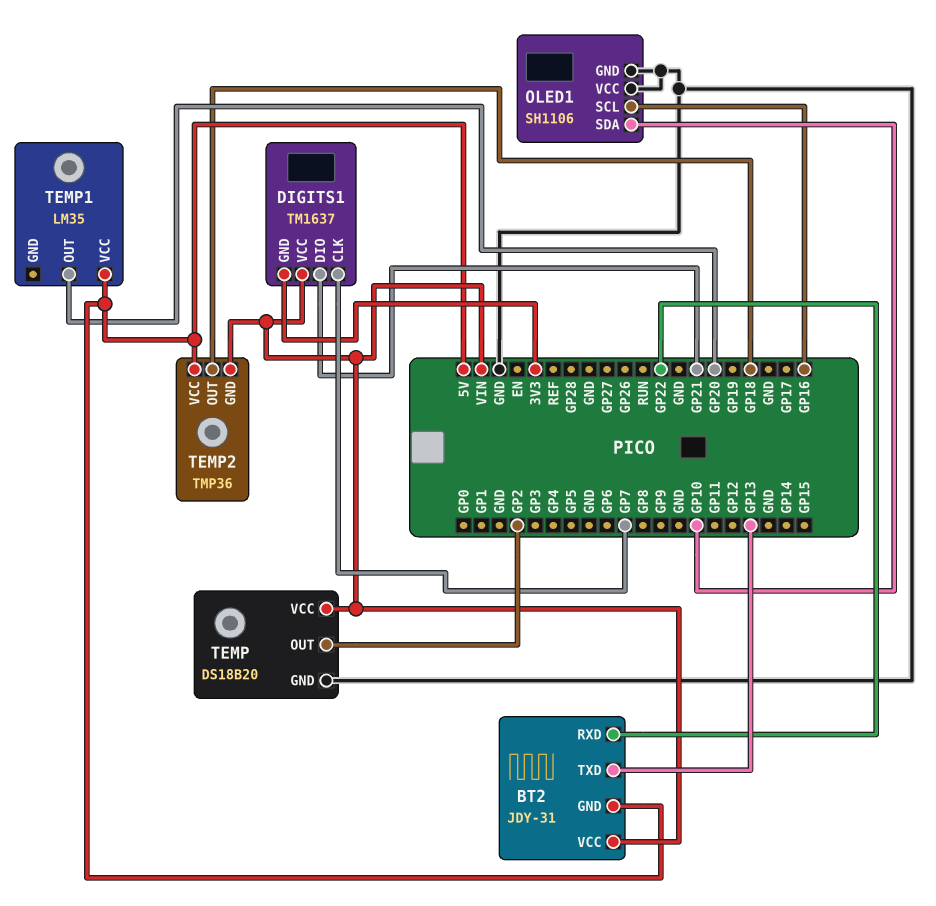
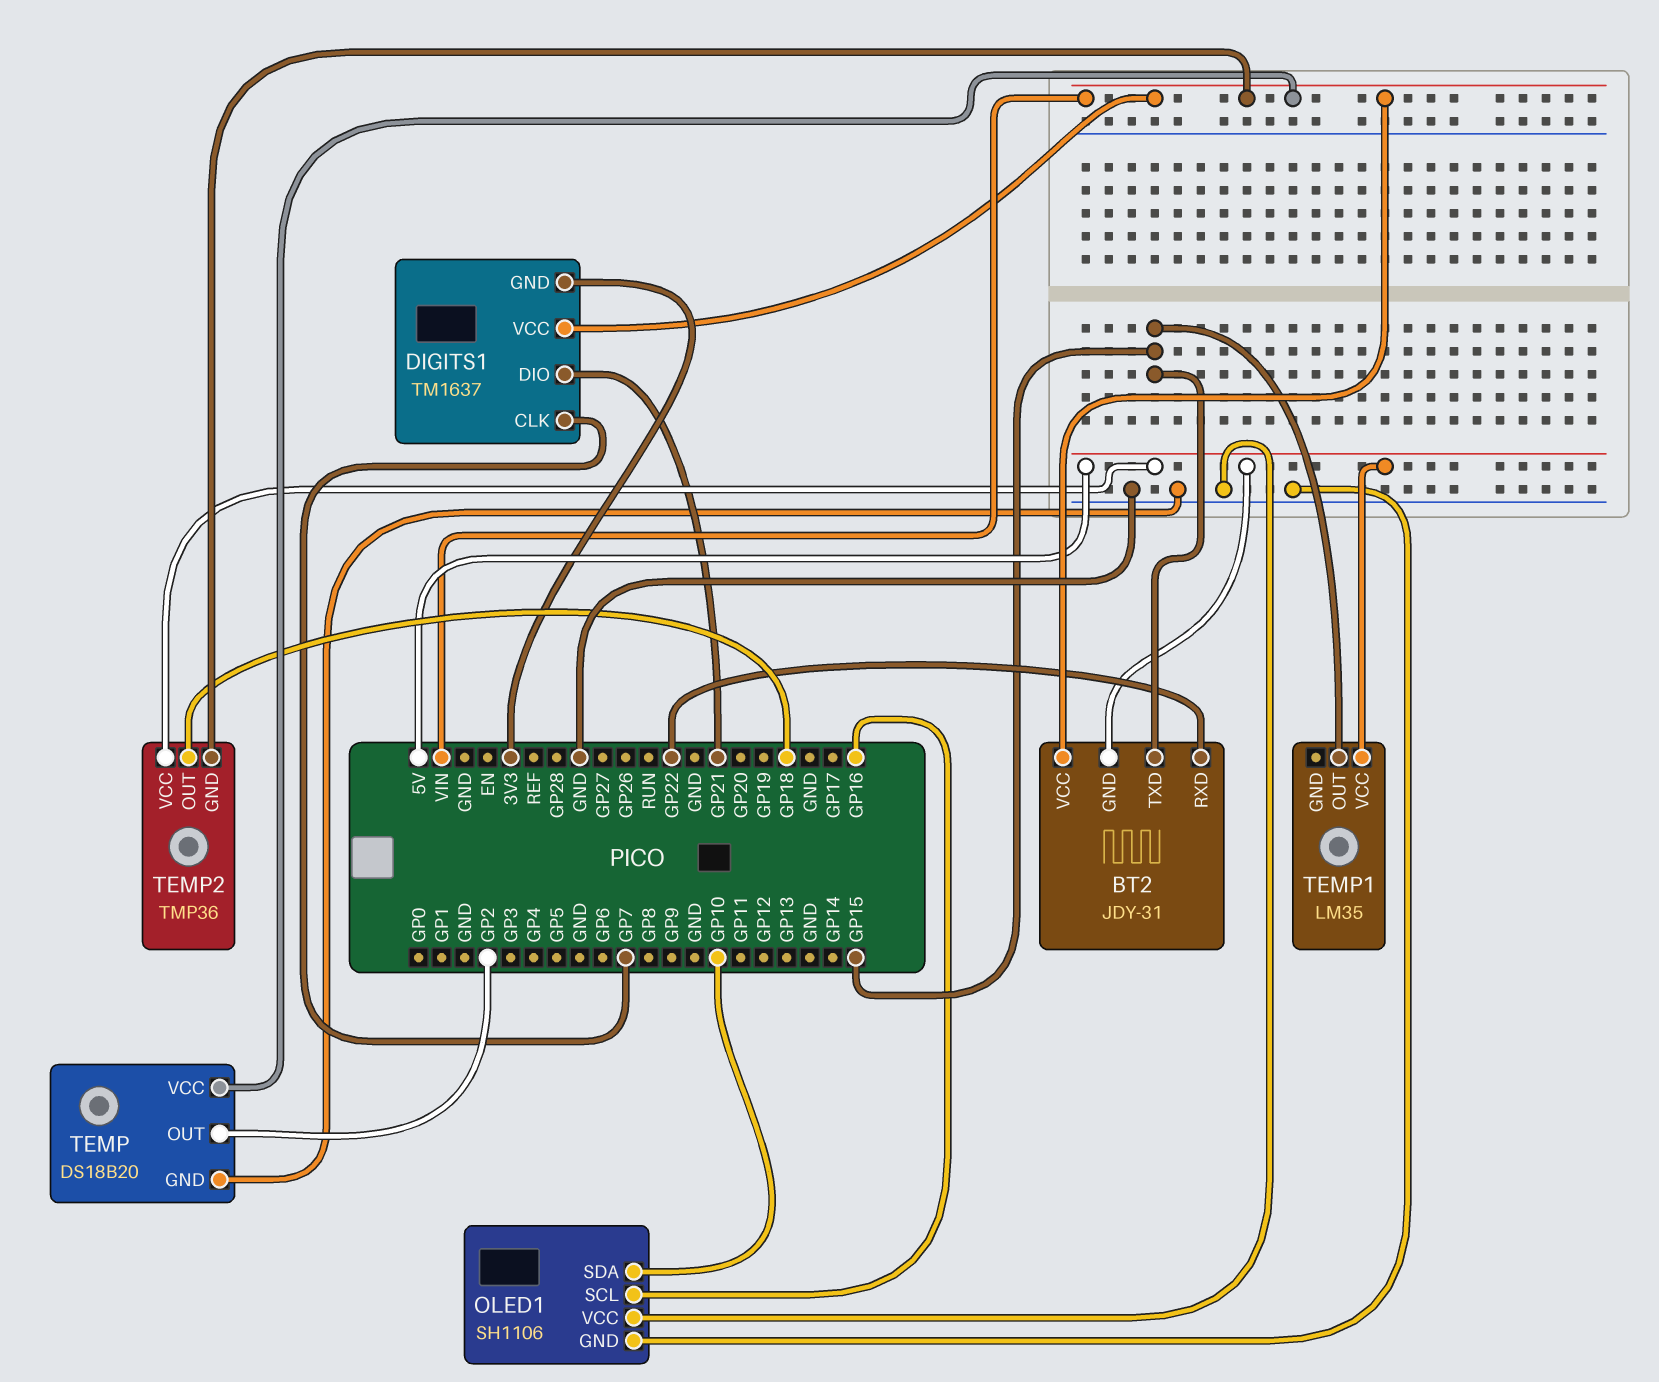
BT2 pin TXD: GP13 -> GP15
TEMP1 pin OUT: GP20 -> GP15

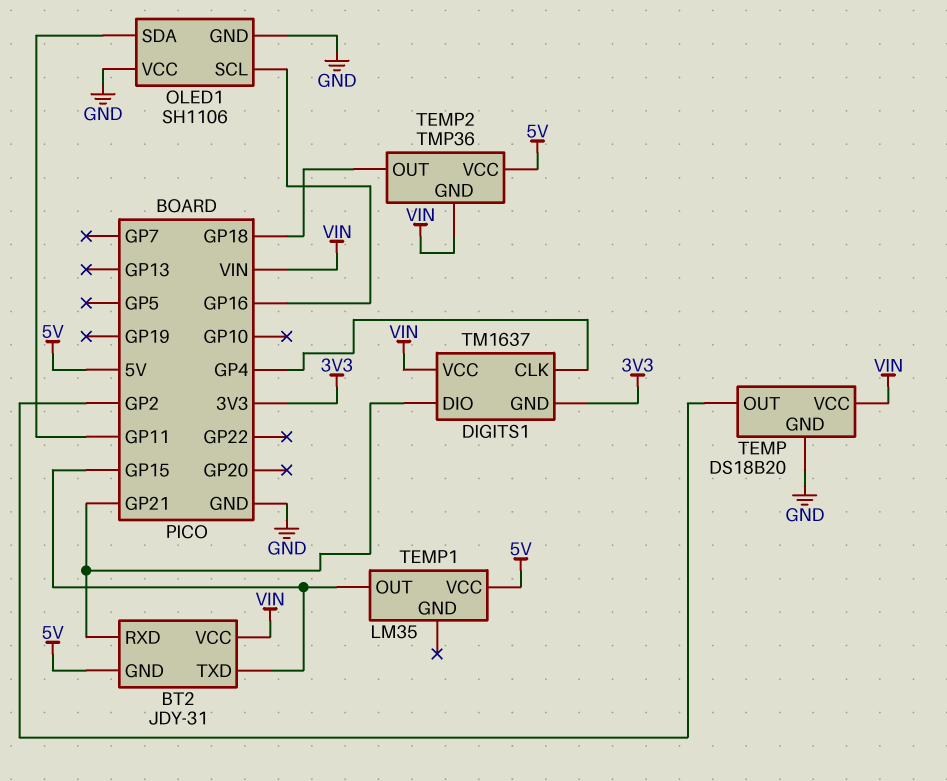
BT2 pin RXD: GP22 -> GP21
DIGITS1 pin CLK: GP7 -> GP4
OLED1 pin SDA: GP10 -> GP11

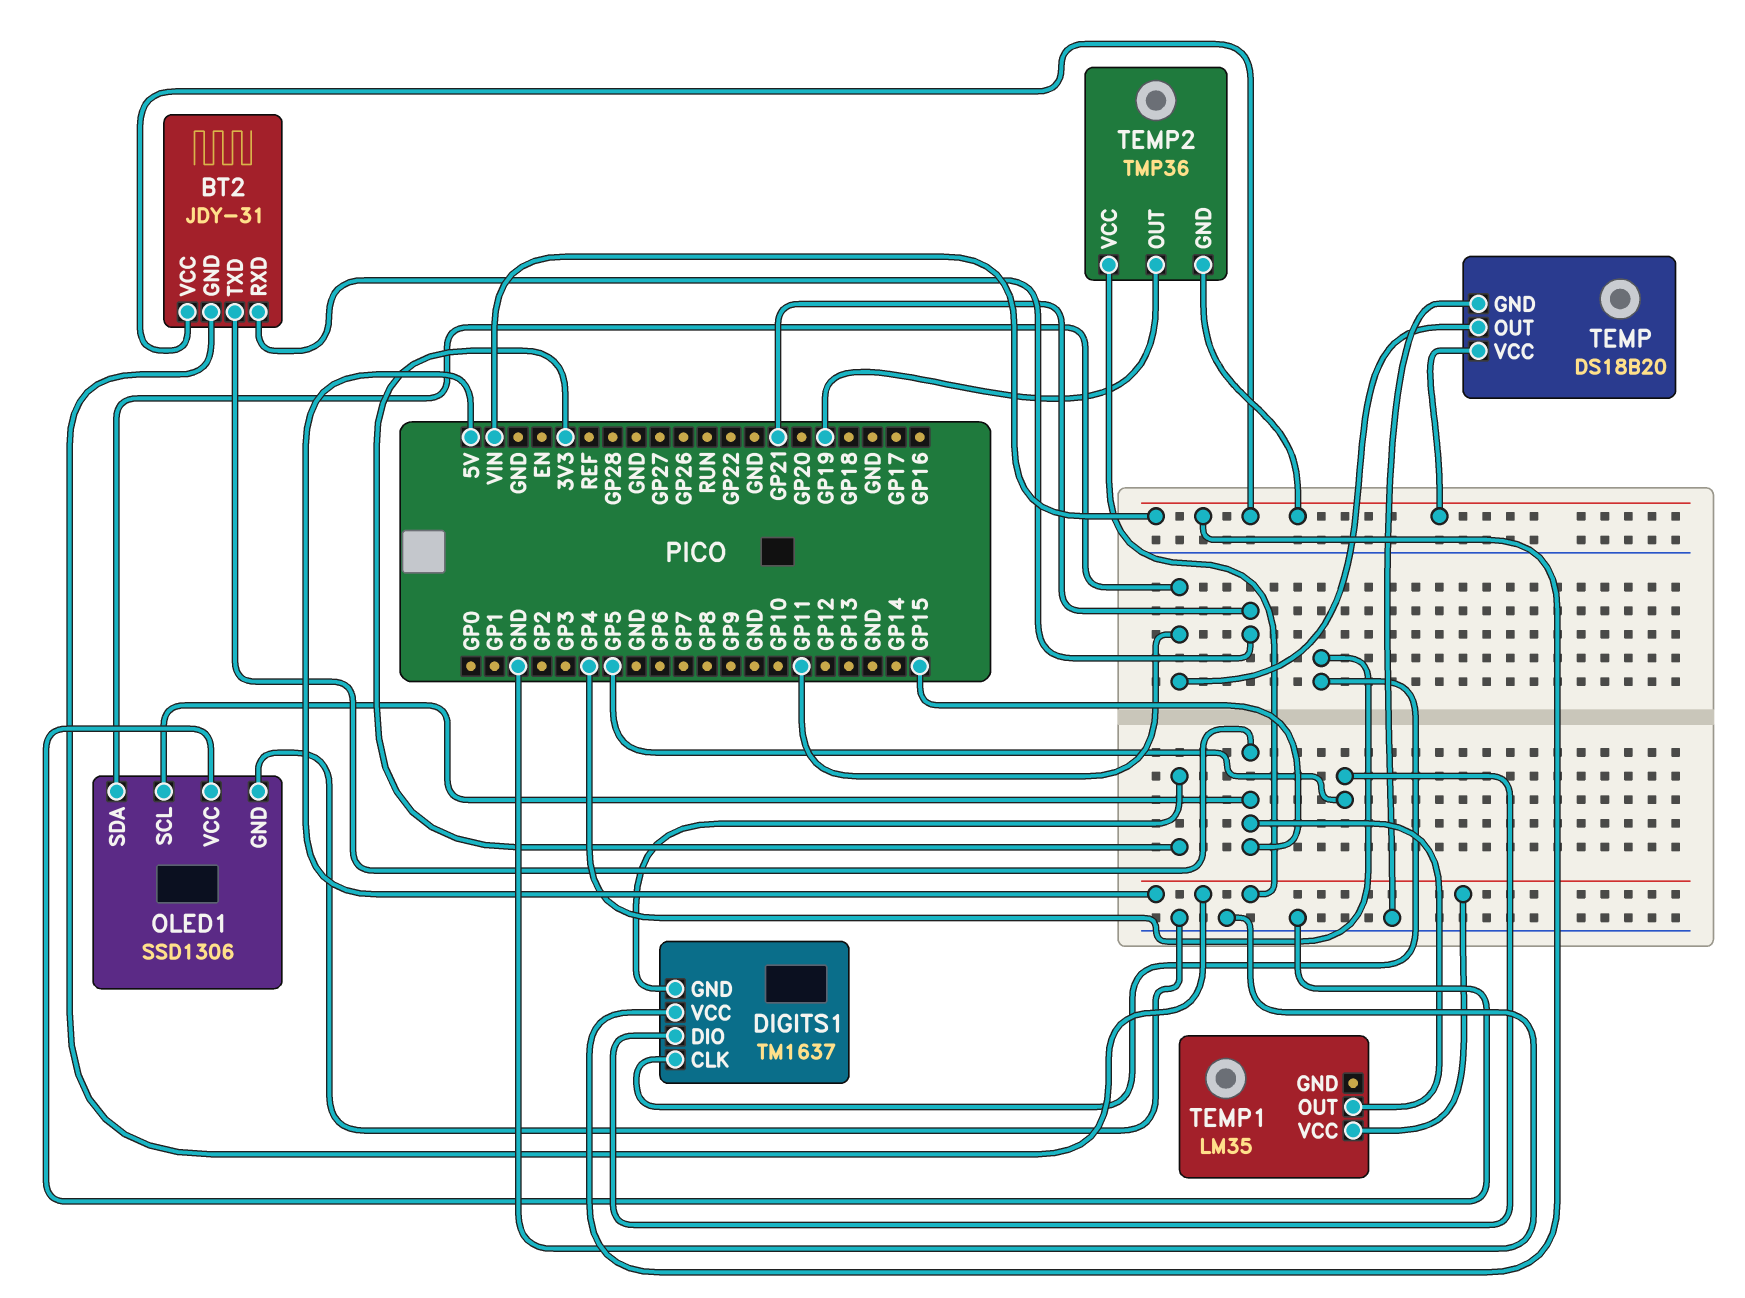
DIGITS1 pin DIO: GP21 -> GP5
OLED1: SH1106 -> SSD1306
OLED1 pin SCL: GP16 -> GP15
TEMP pin OUT: GP2 -> GP11
TEMP2 pin OUT: GP18 -> GP19

